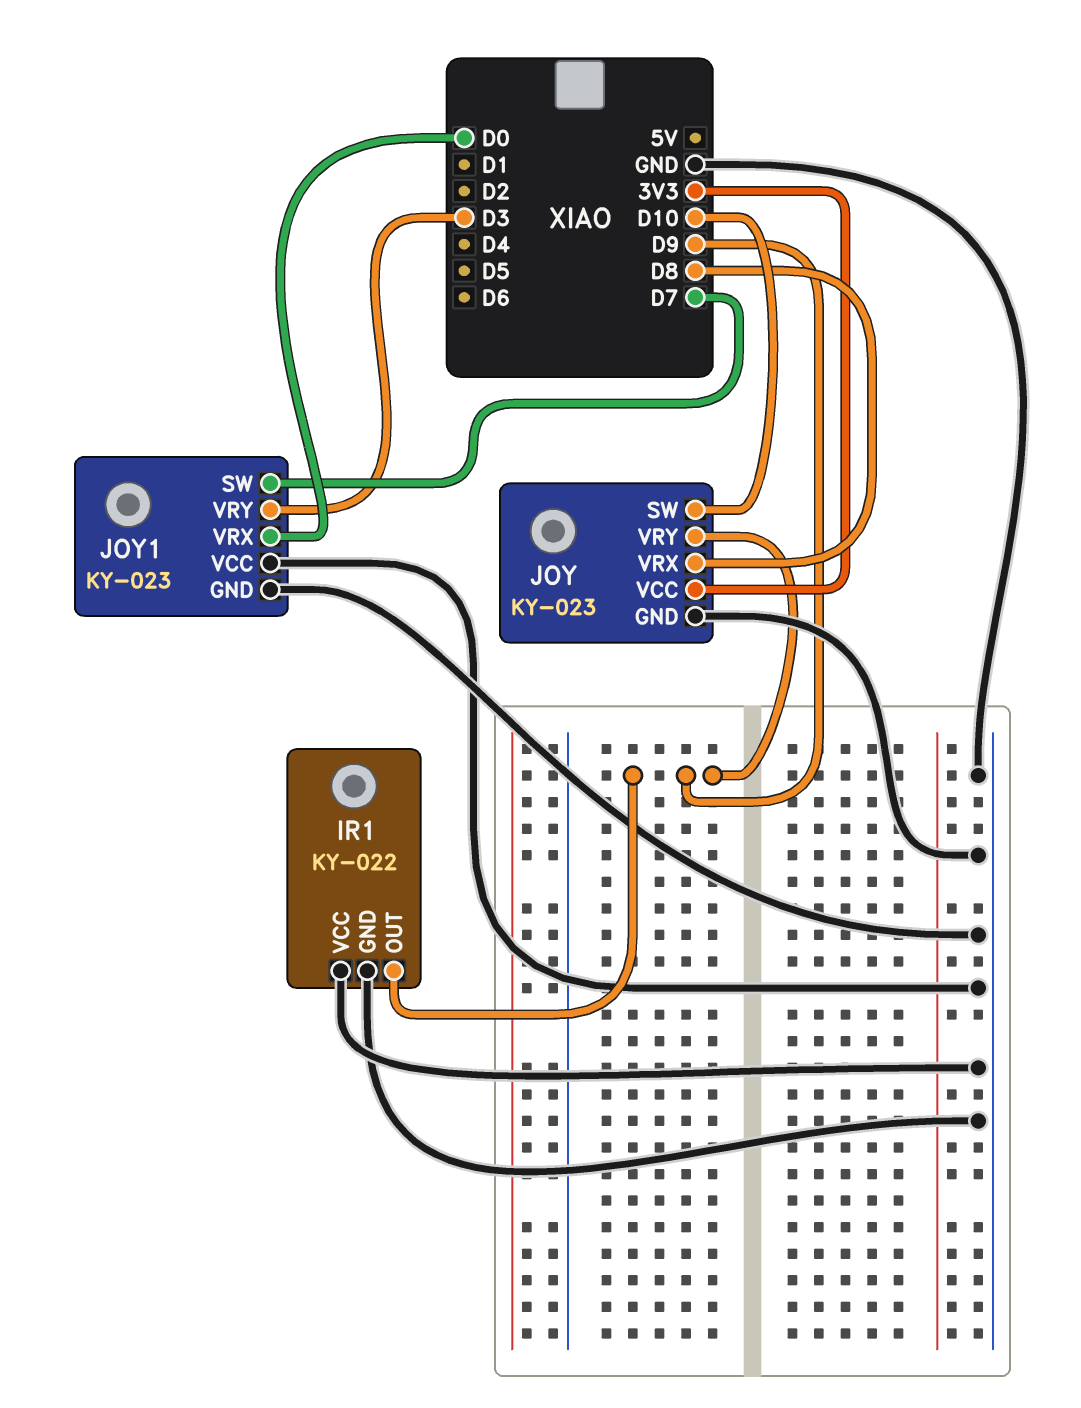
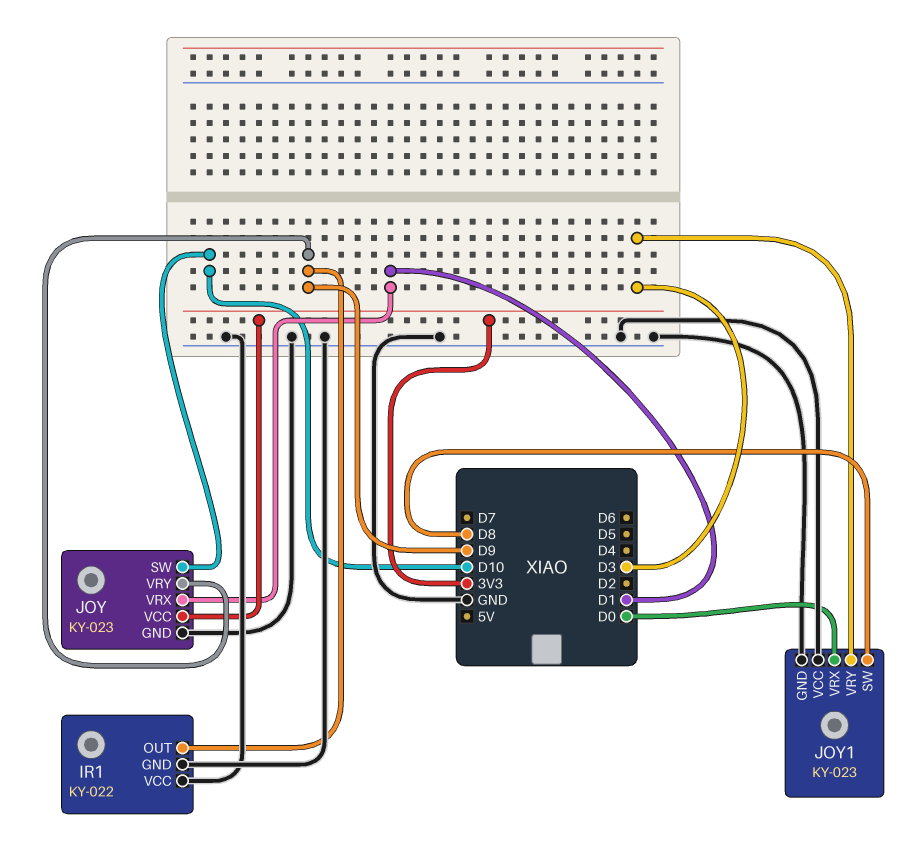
JOY pin VRX: D8 -> D1
JOY1 pin SW: D7 -> D8

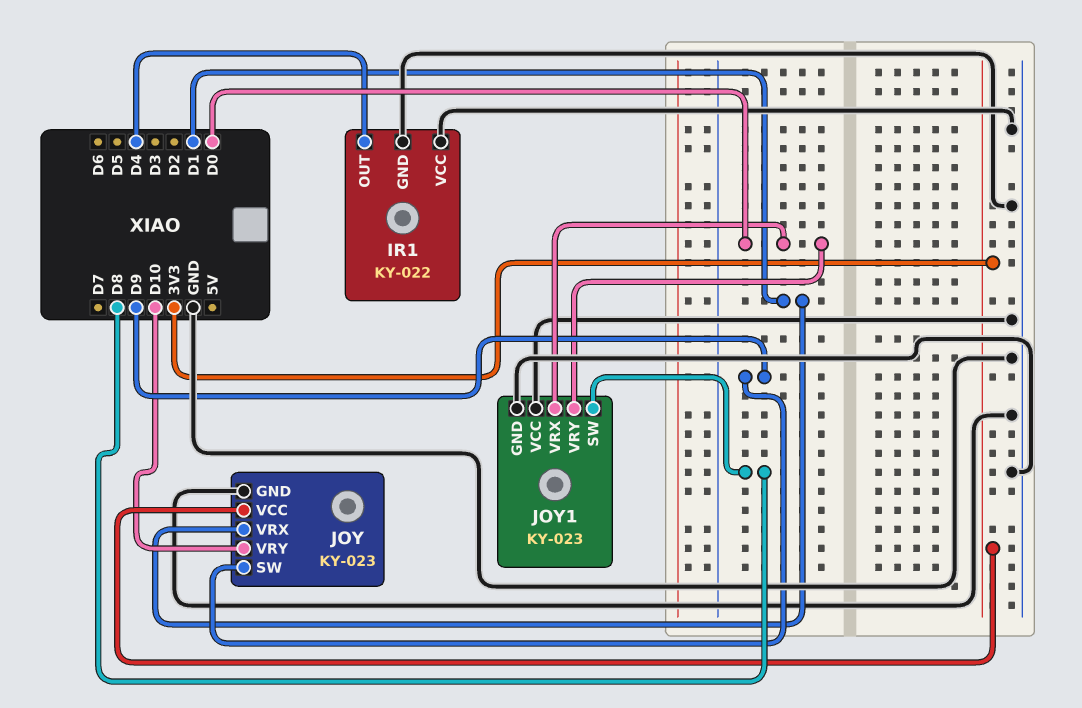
IR1 pin OUT: D9 -> D4
JOY pin SW: D10 -> D9
JOY pin VRY: D9 -> D10
JOY1 pin VRY: D3 -> D0

